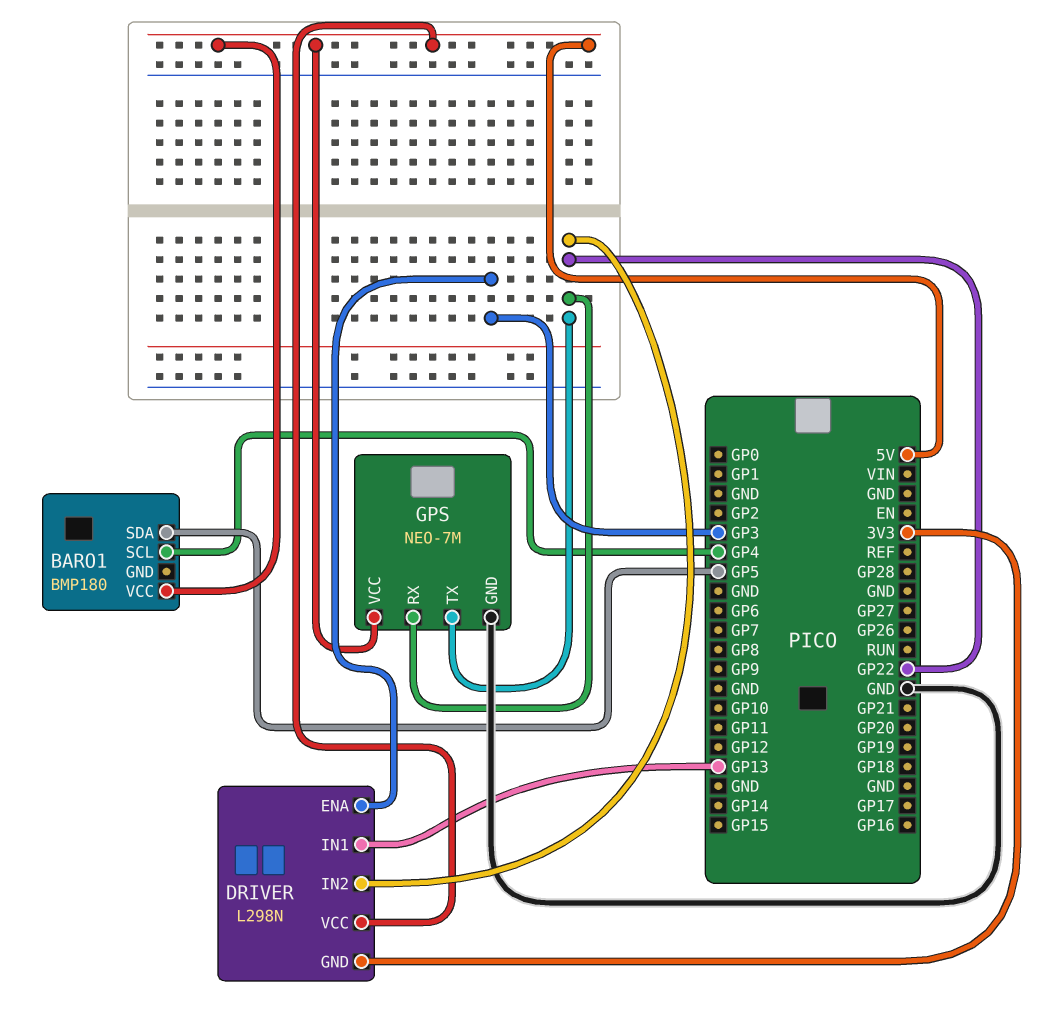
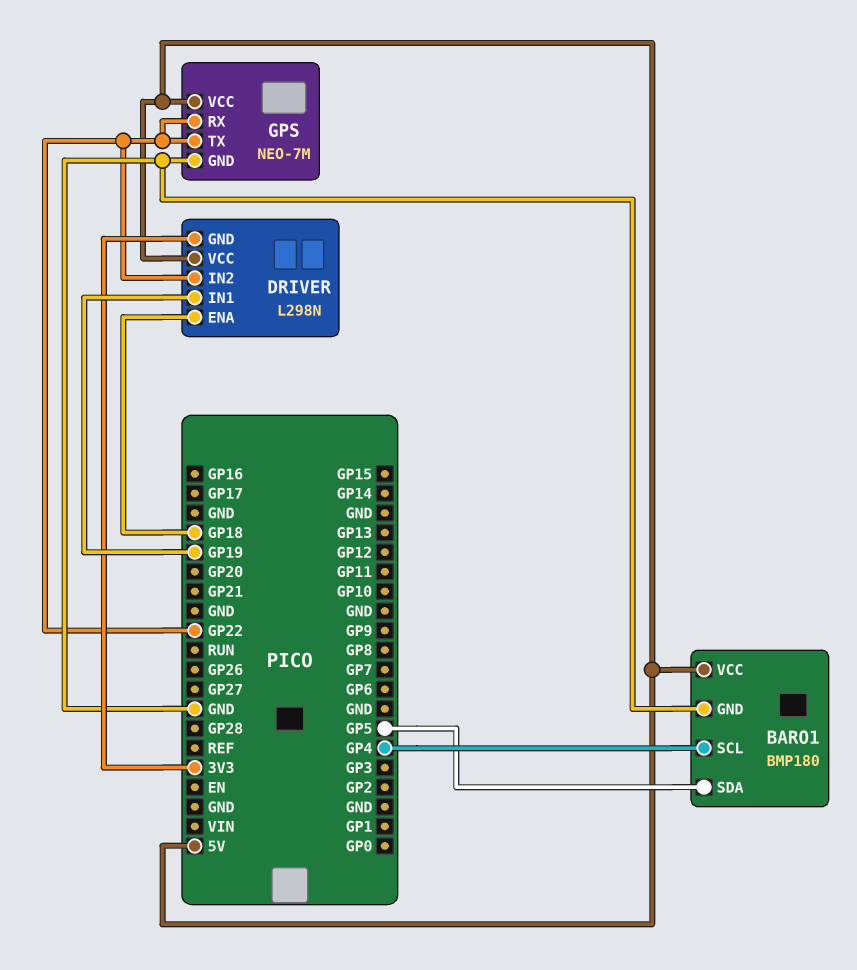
BARO1 pin GND: none -> GND
DRIVER pin ENA: GP3 -> GP18
DRIVER pin IN1: GP13 -> GP19

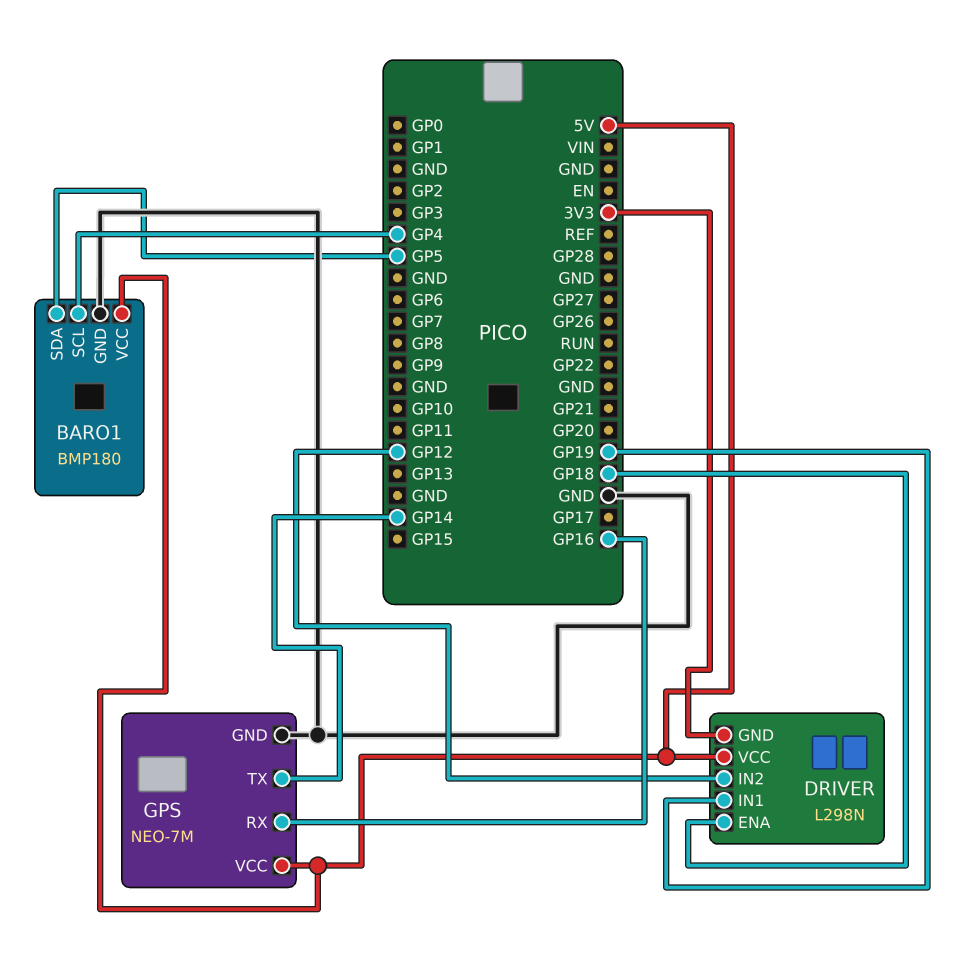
DRIVER pin IN2: GP22 -> GP12
GPS pin RX: GP22 -> GP16
GPS pin TX: GP22 -> GP14

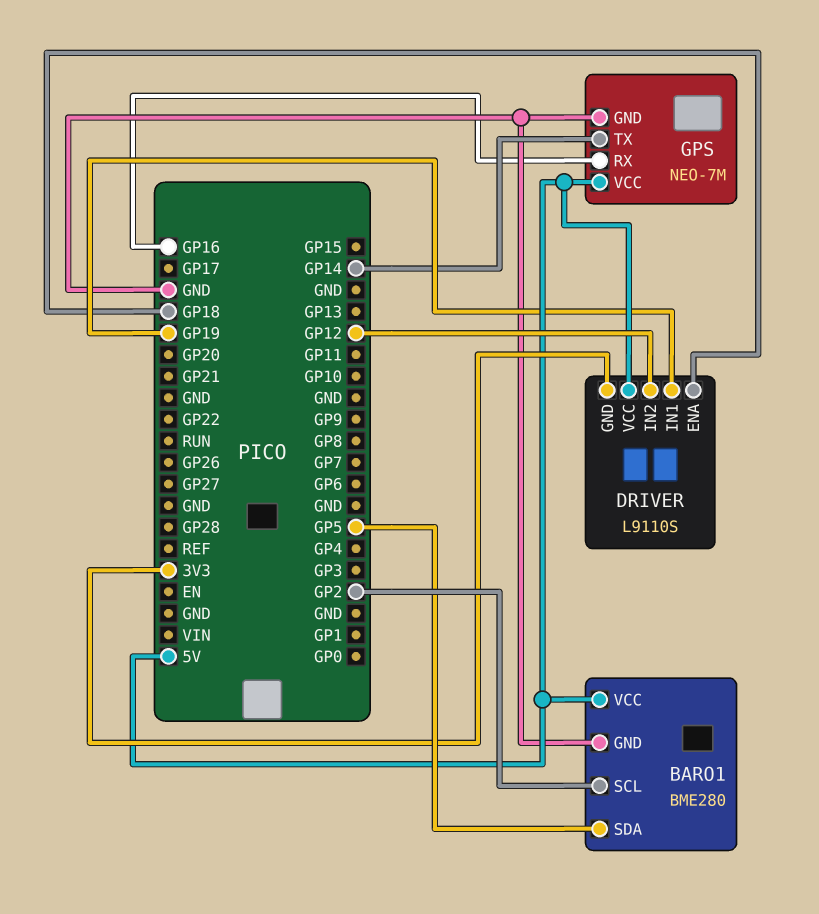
BARO1: BMP180 -> BME280
BARO1 pin SCL: GP4 -> GP2
DRIVER: L298N -> L9110S

